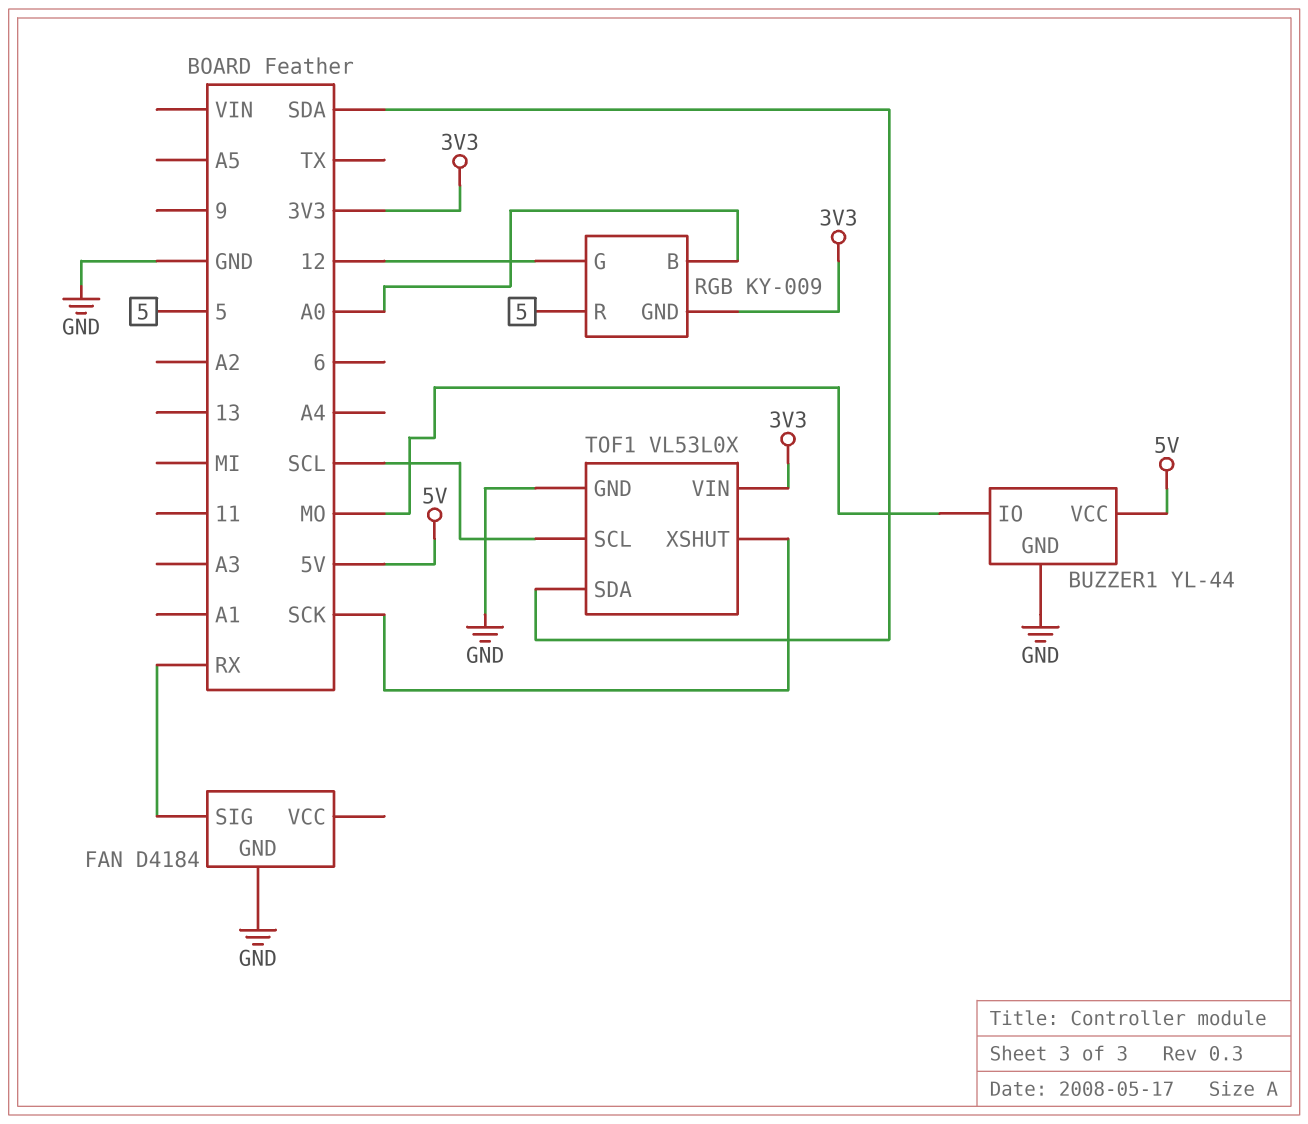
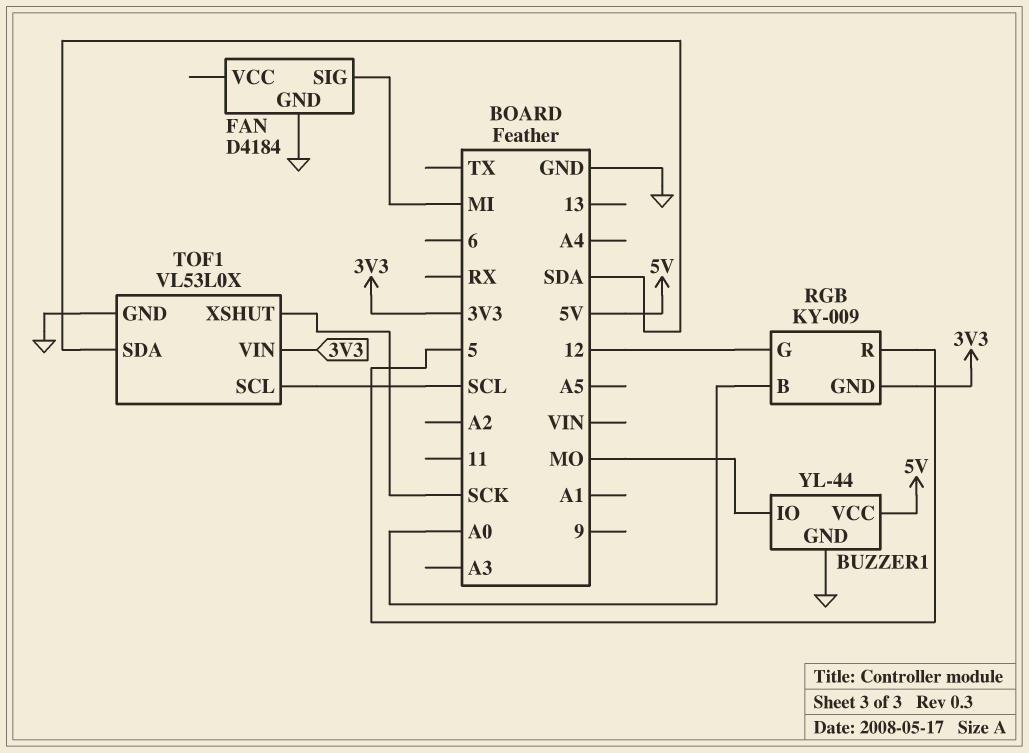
FAN pin SIG: RX -> MI

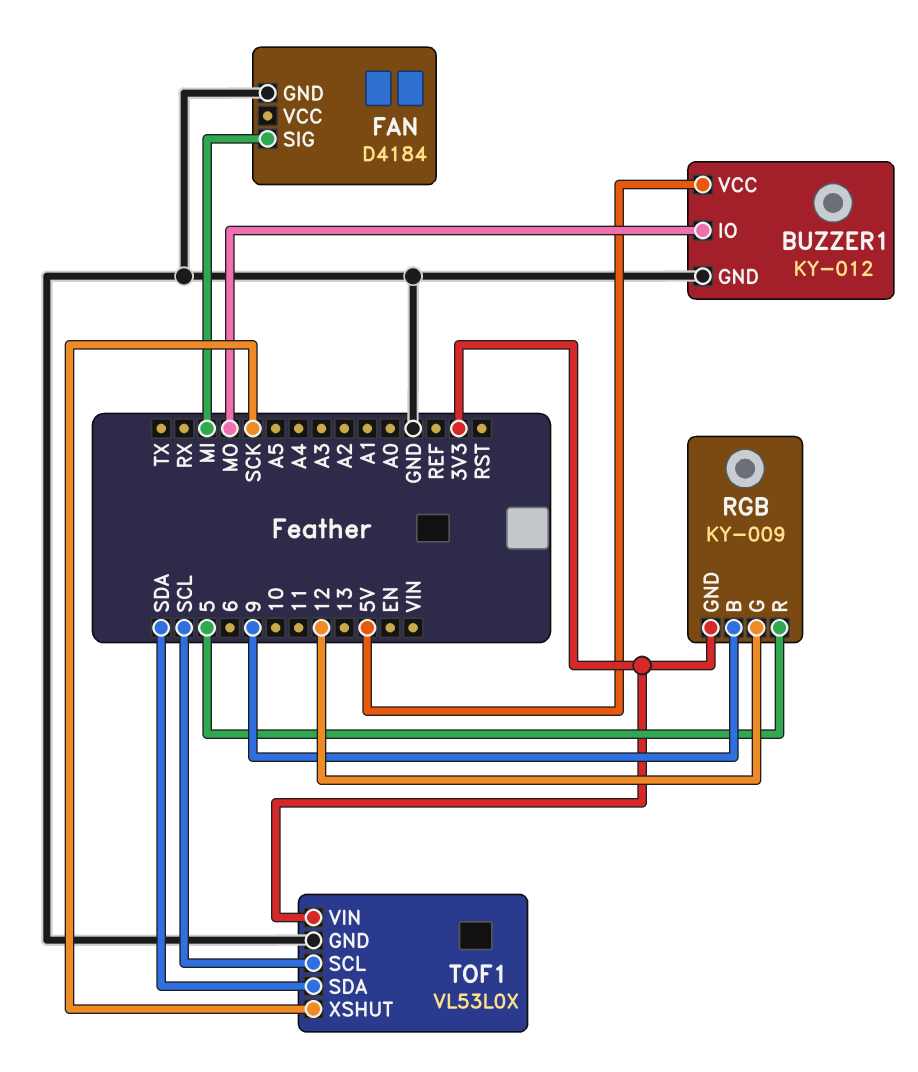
BUZZER1: YL-44 -> KY-012
RGB pin B: A0 -> 9

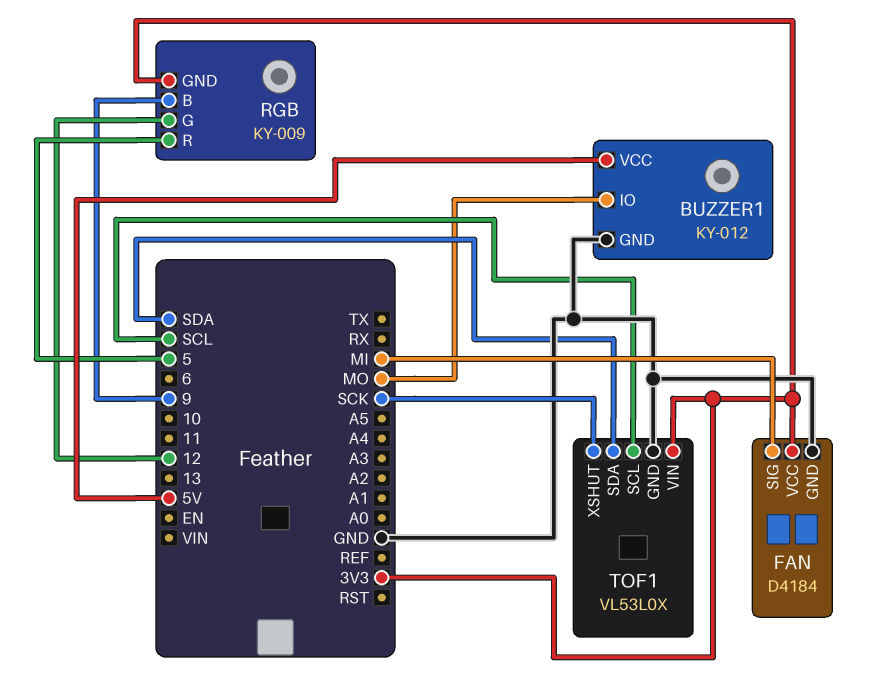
FAN pin VCC: none -> 3V3

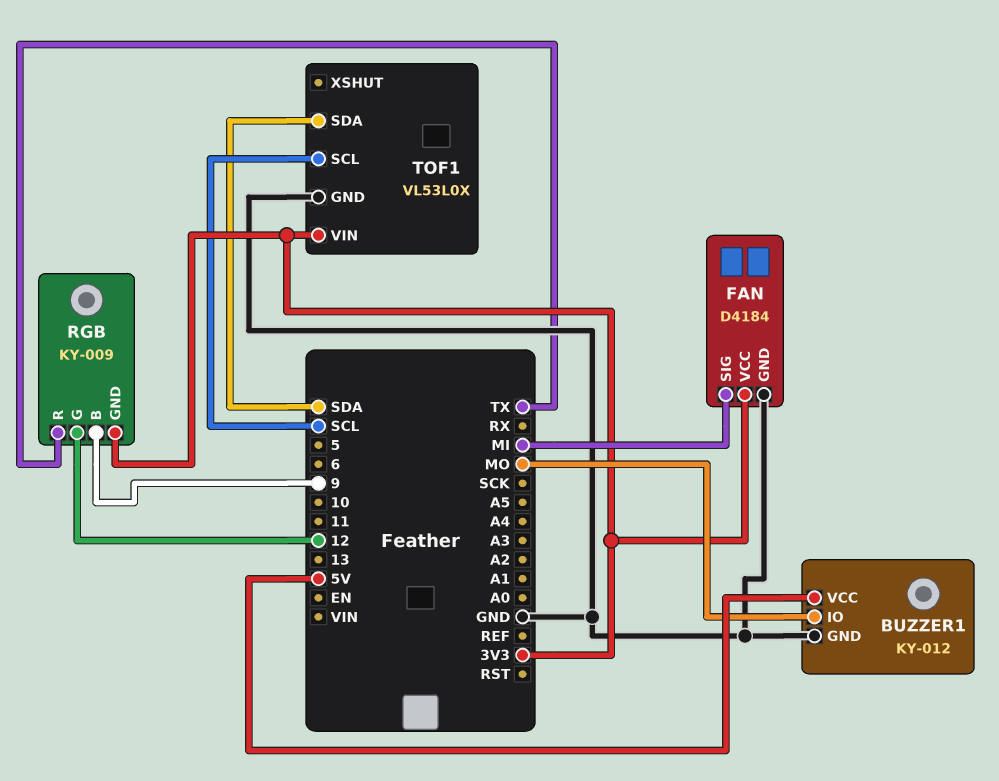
RGB pin R: 5 -> TX
TOF1 pin XSHUT: SCK -> none

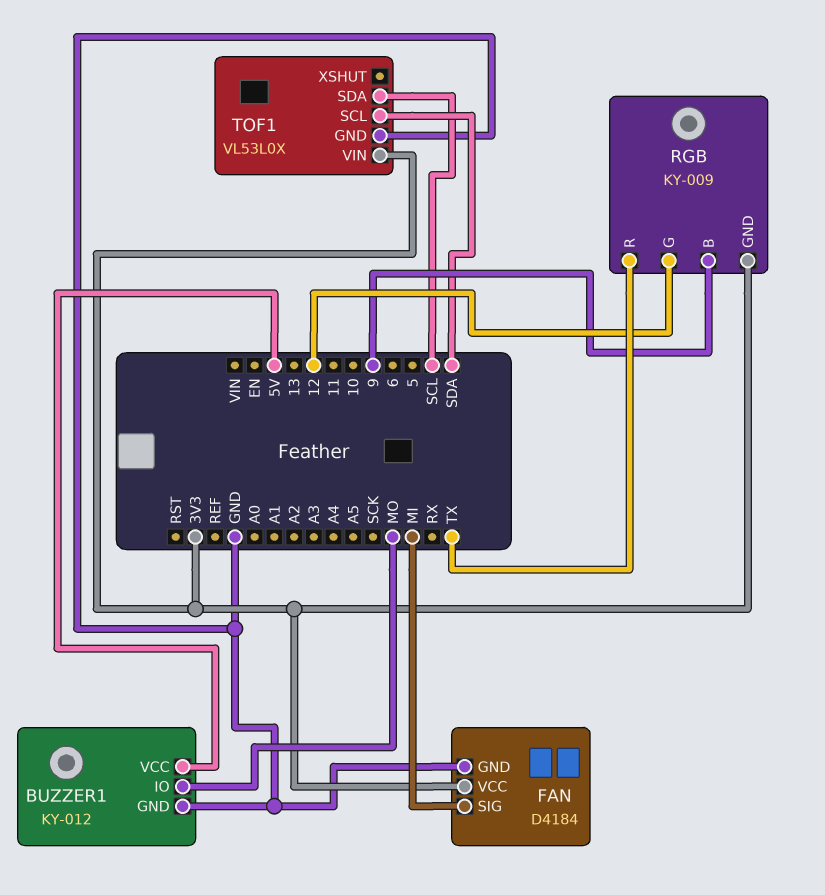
TOF1 pin SCL: SCL -> SDA
TOF1 pin SDA: SDA -> SCL

